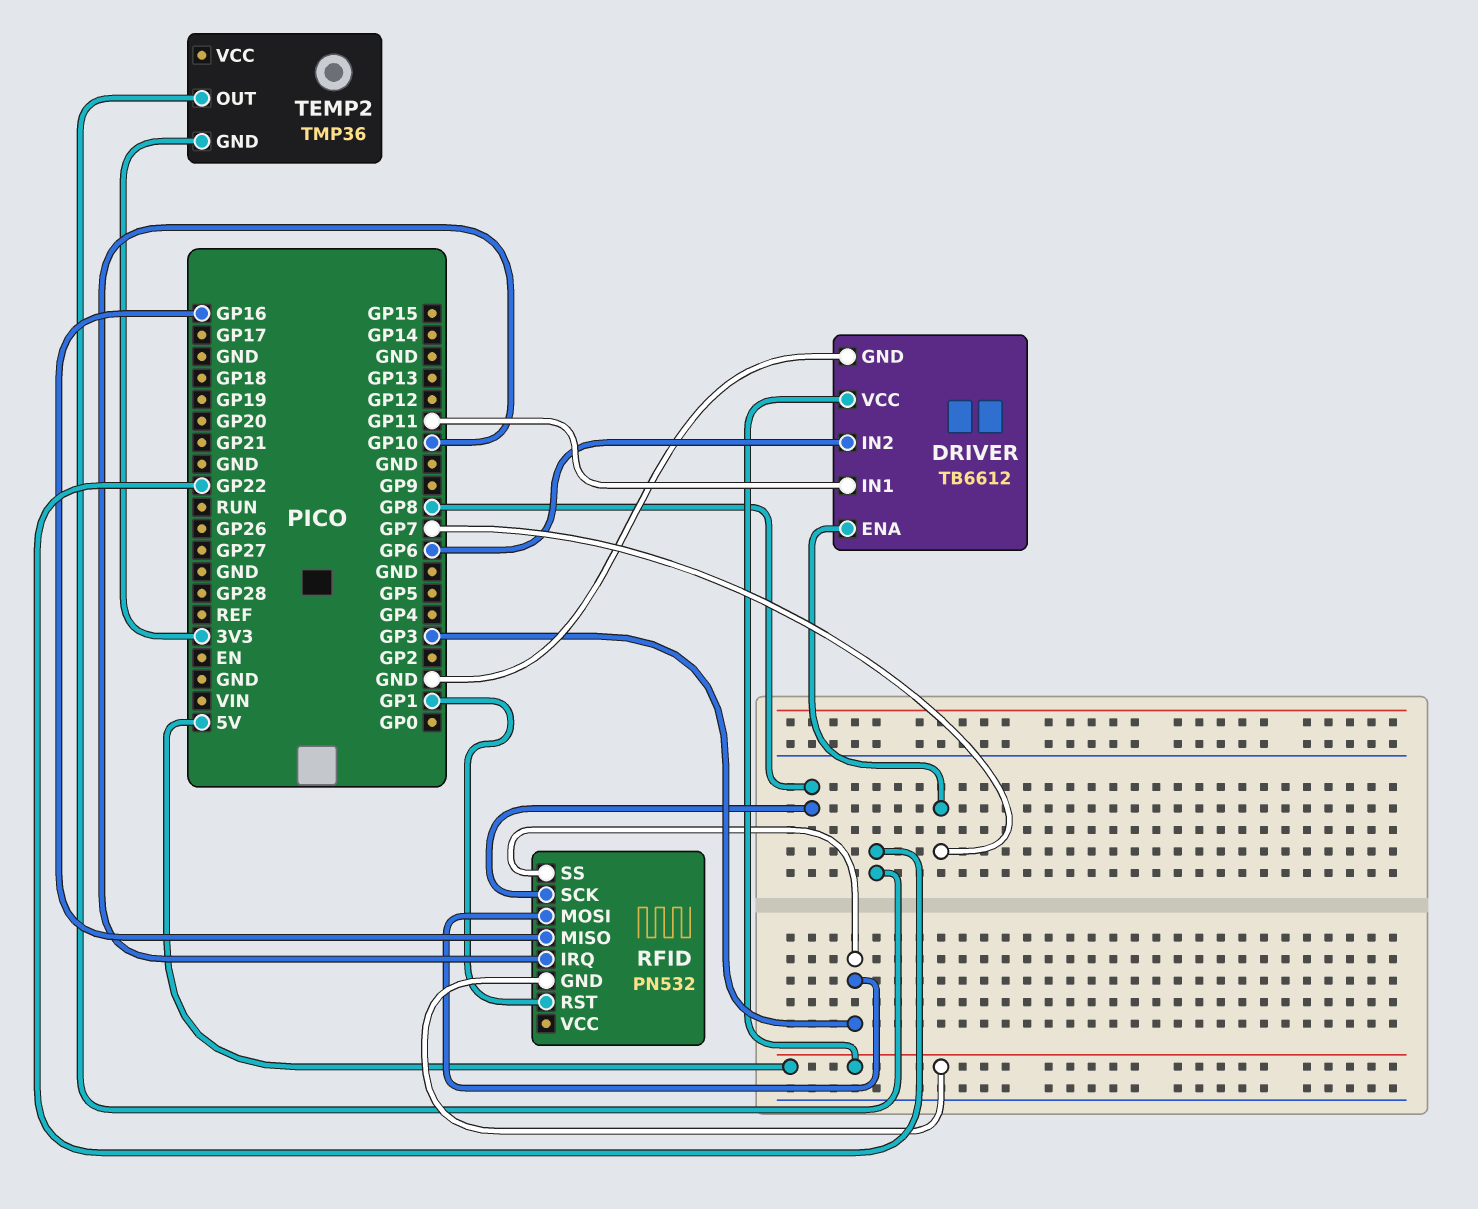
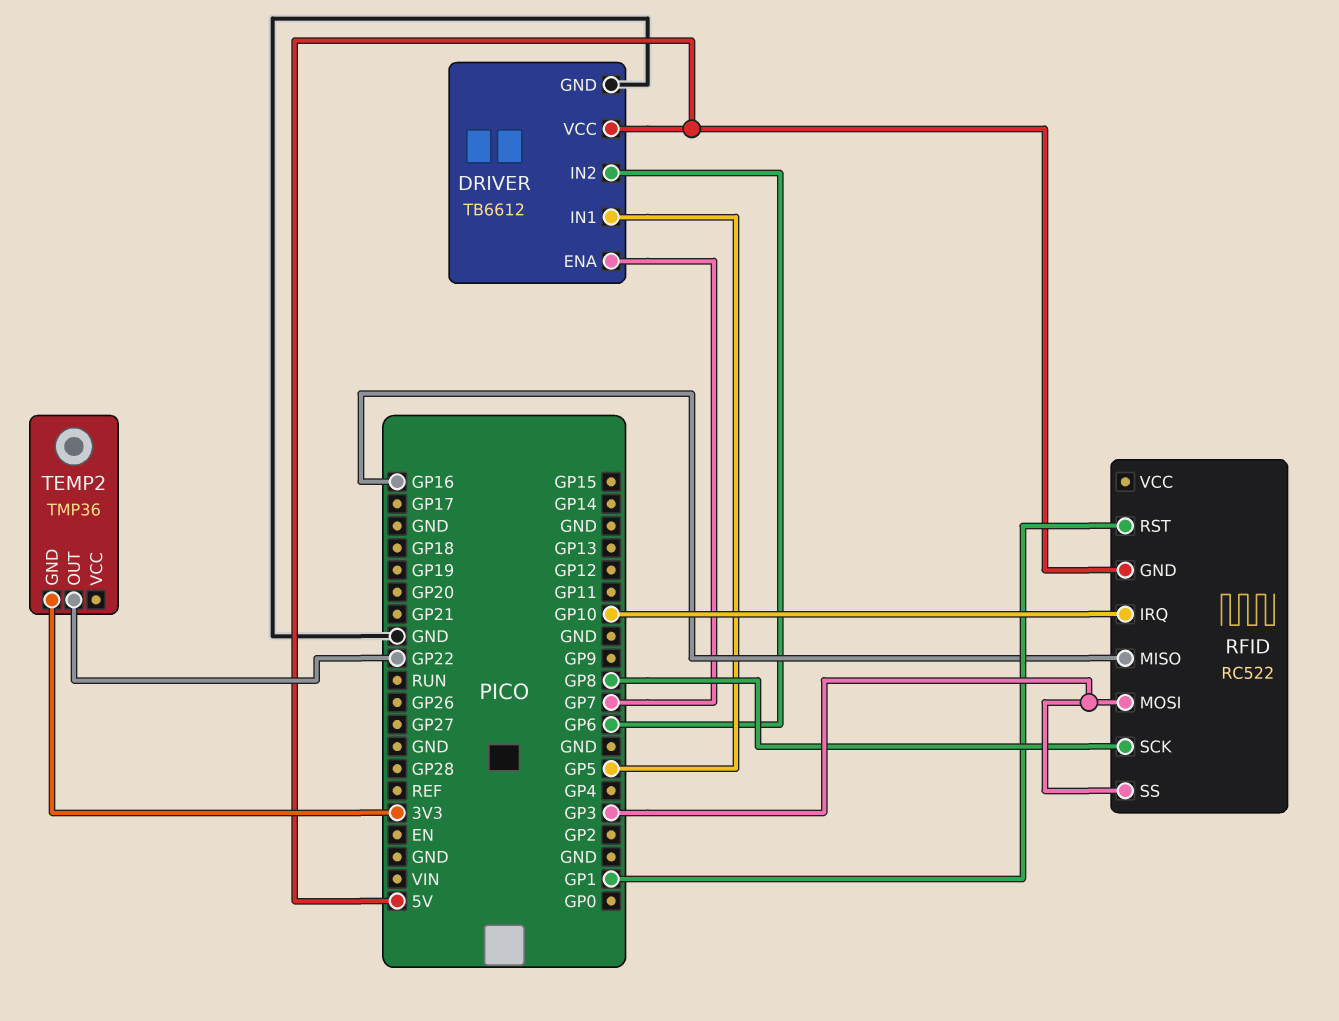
DRIVER pin IN1: GP11 -> GP5
RFID: PN532 -> RC522

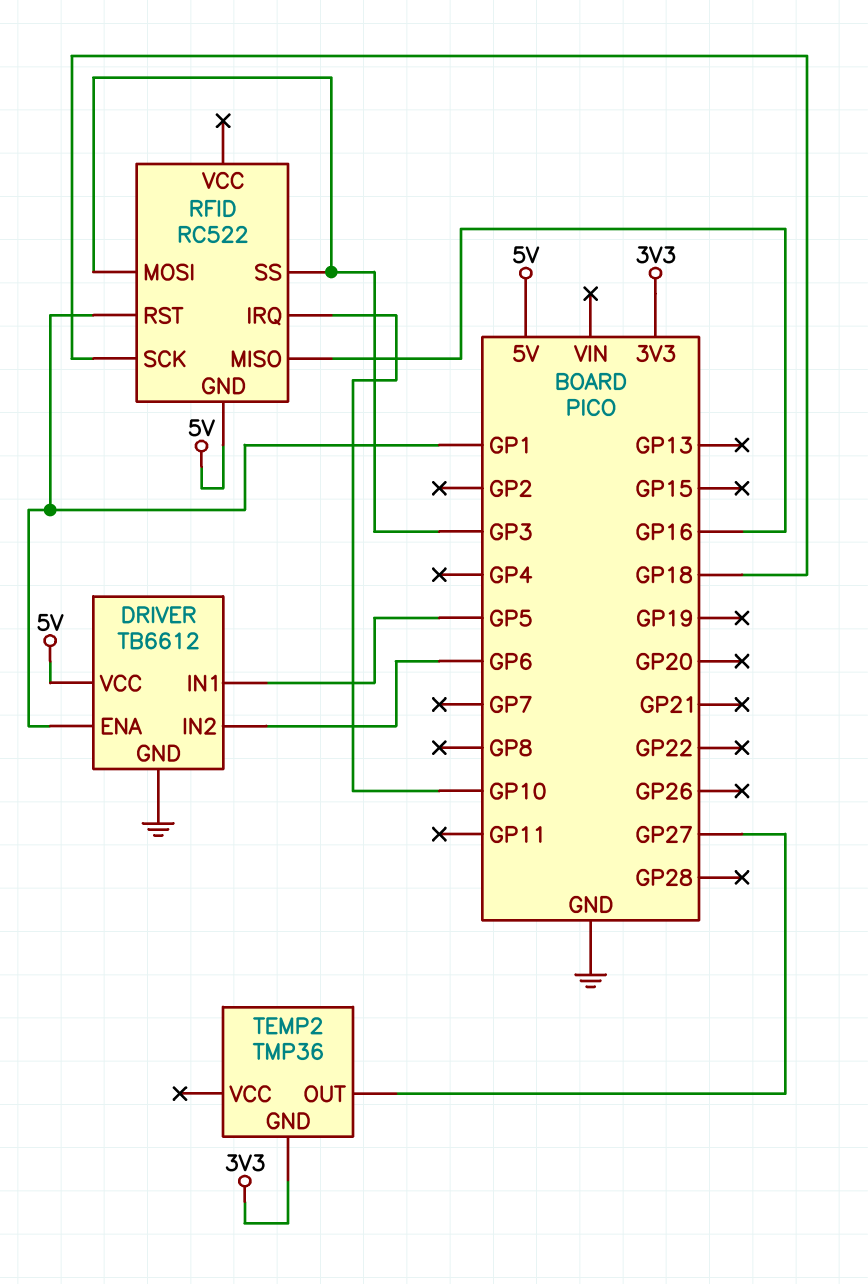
DRIVER pin ENA: GP7 -> GP1
RFID pin SCK: GP8 -> GP18
TEMP2 pin OUT: GP22 -> GP27

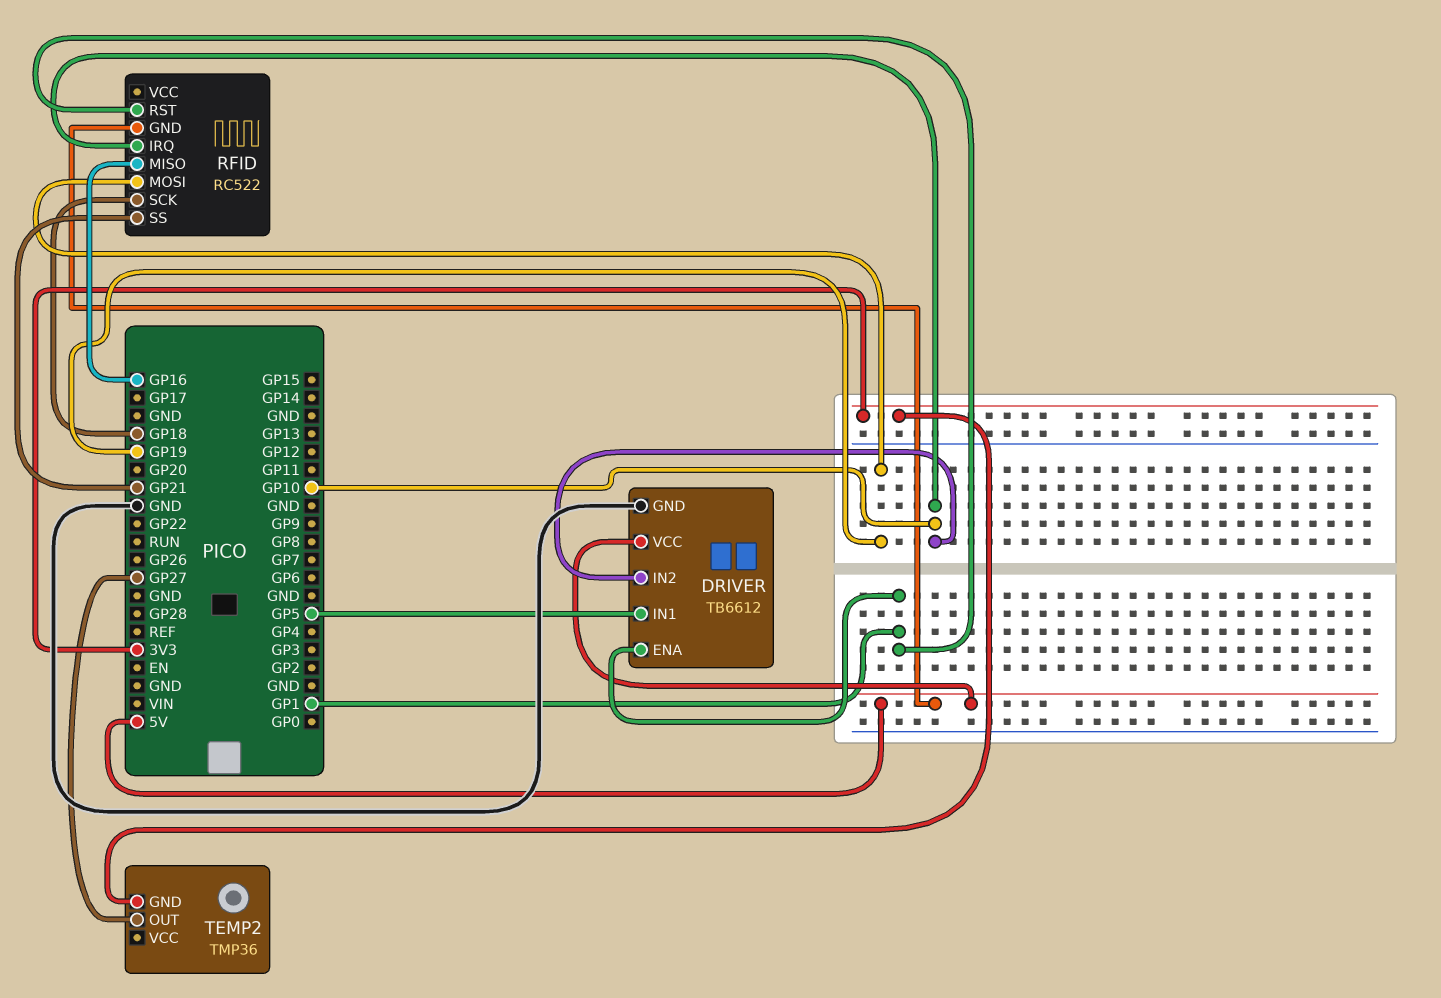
DRIVER pin IN2: GP6 -> GP10
RFID pin MOSI: GP3 -> GP19
RFID pin SS: GP3 -> GP21

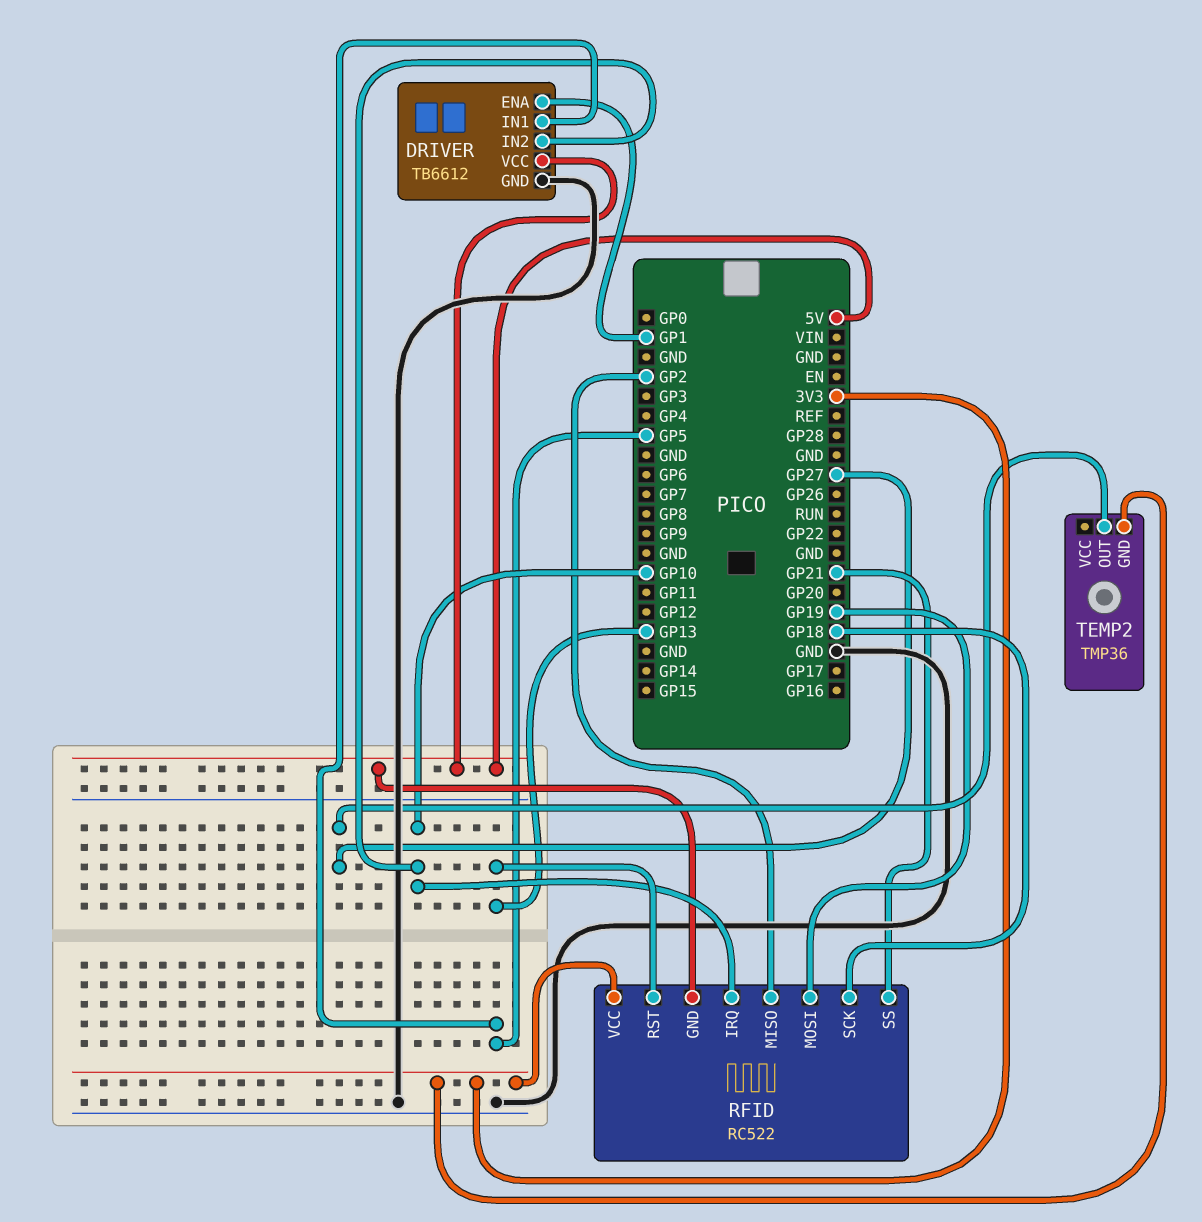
RFID pin MISO: GP16 -> GP2
RFID pin RST: GP1 -> GP13
RFID pin VCC: none -> 3V3

